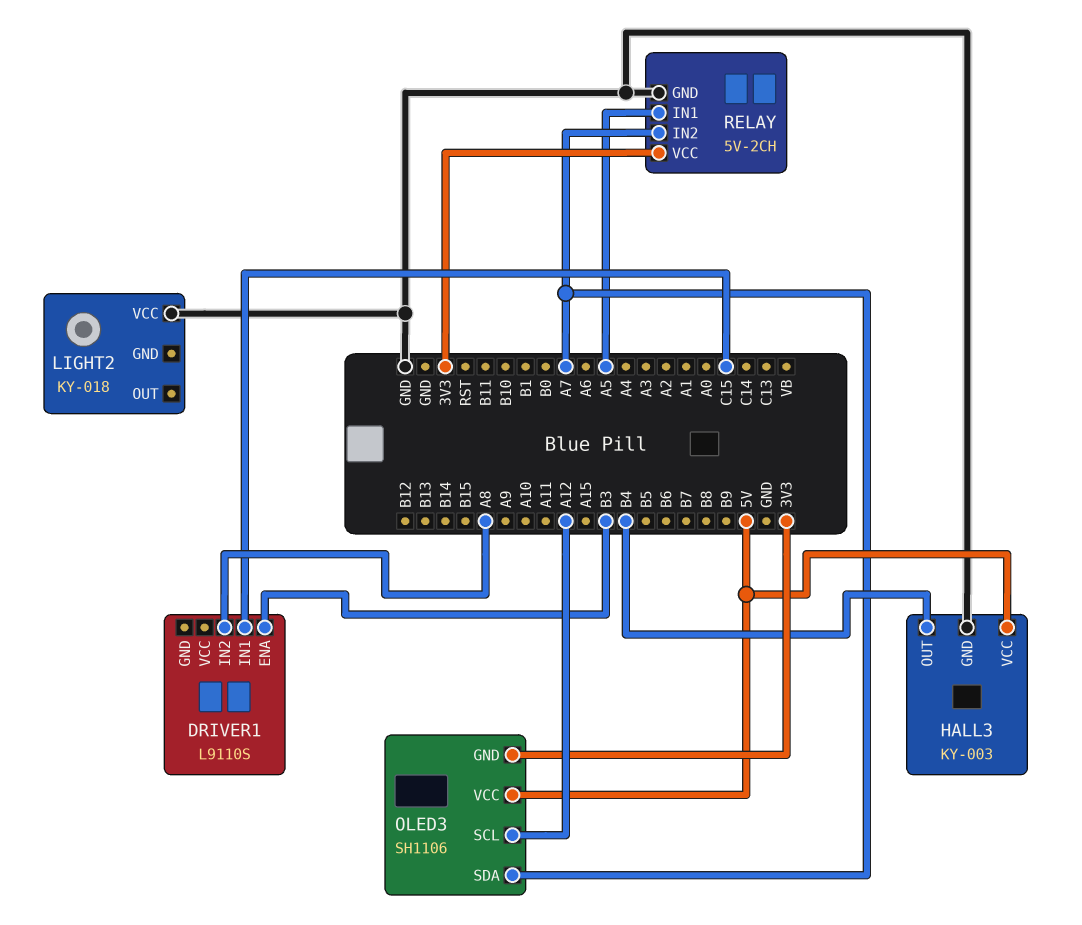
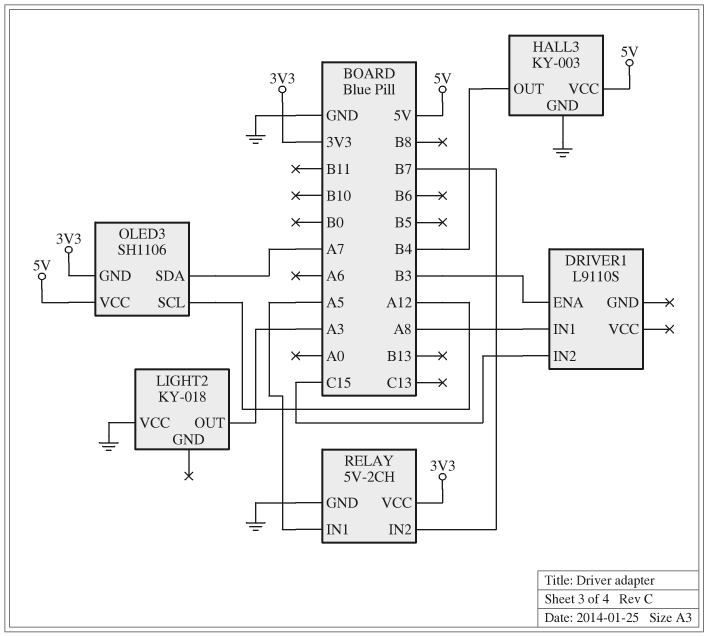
DRIVER1 pin IN1: C15 -> A8
DRIVER1 pin IN2: A8 -> C15
LIGHT2 pin OUT: none -> A3
RELAY pin IN2: A7 -> B7

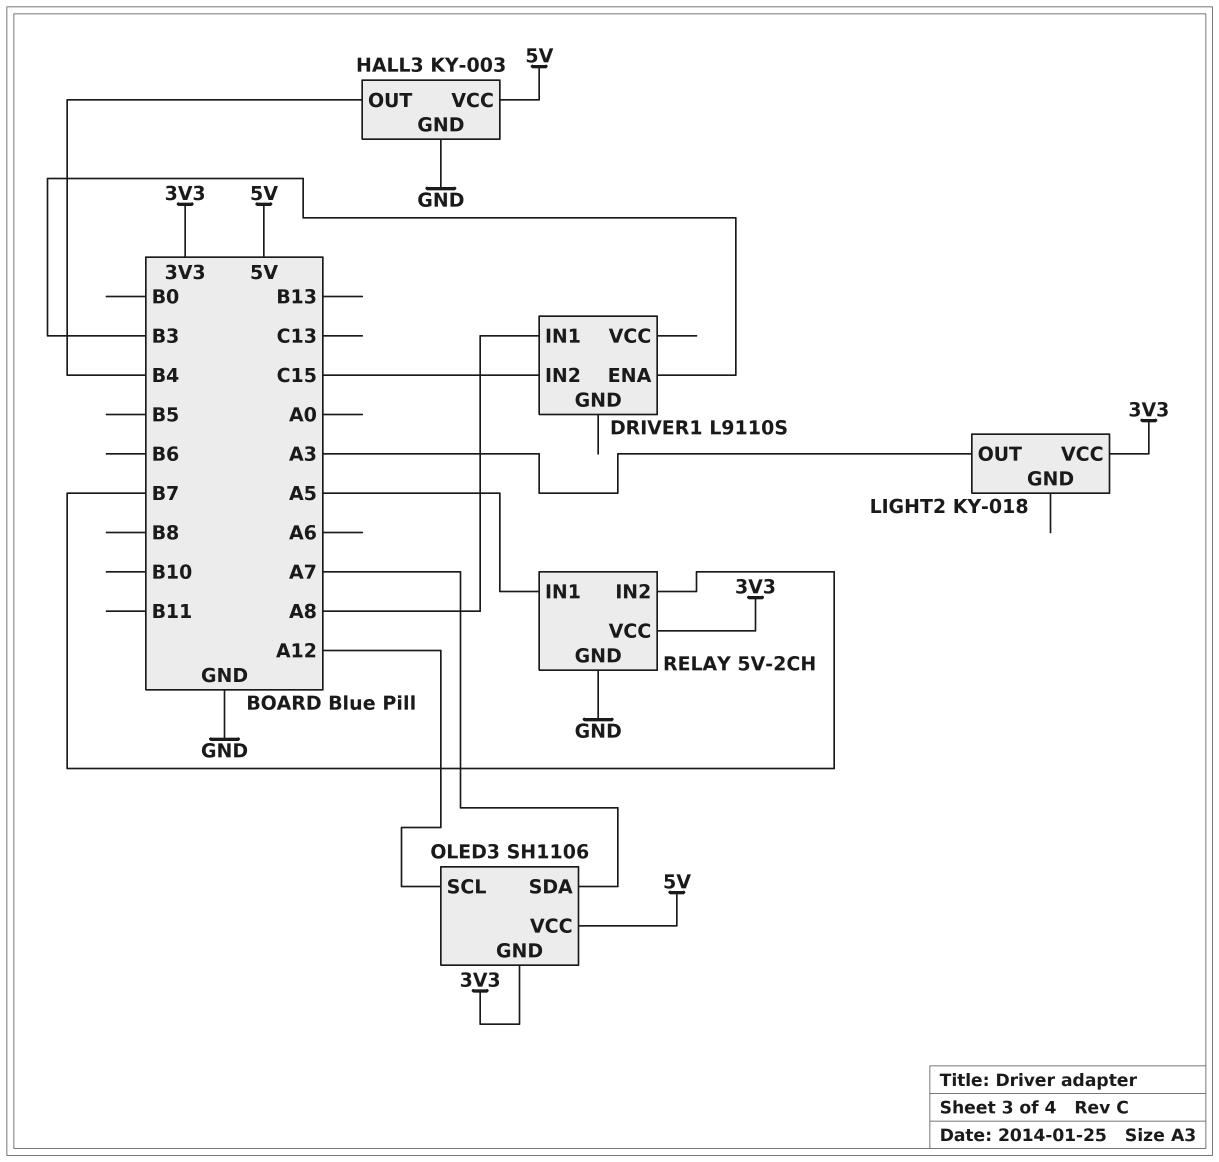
LIGHT2 pin VCC: GND -> 3V3

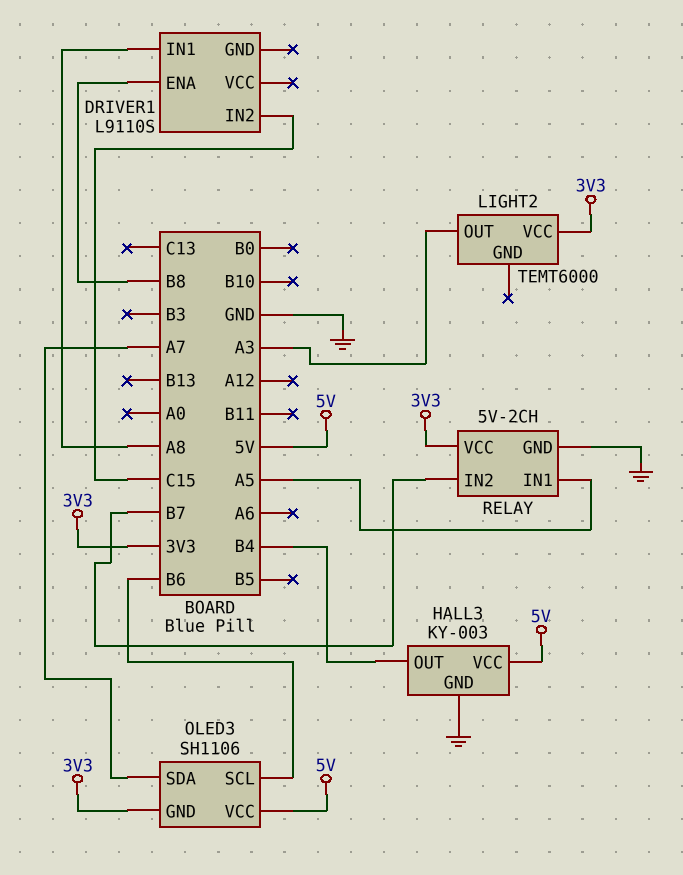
DRIVER1 pin ENA: B3 -> B8
LIGHT2: KY-018 -> TEMT6000
OLED3 pin SCL: A12 -> B6

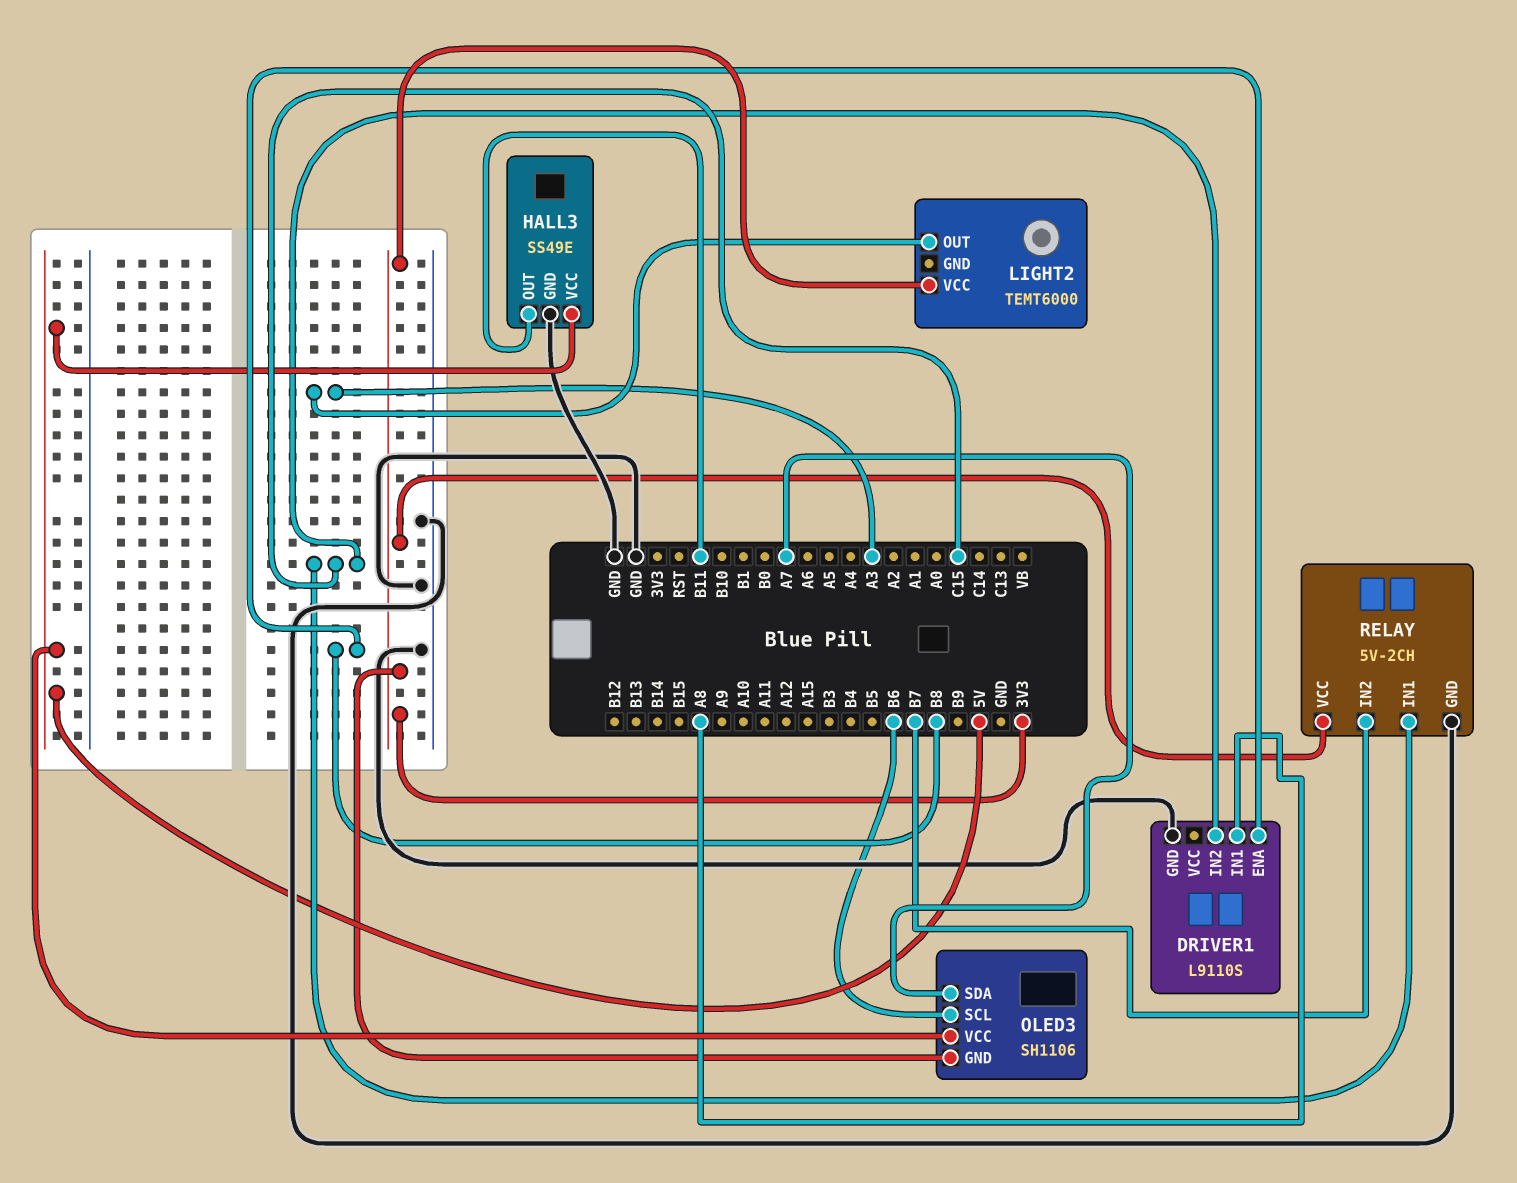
DRIVER1 pin GND: none -> GND
HALL3: KY-003 -> SS49E
HALL3 pin OUT: B4 -> B11
RELAY pin IN1: A5 -> C15

